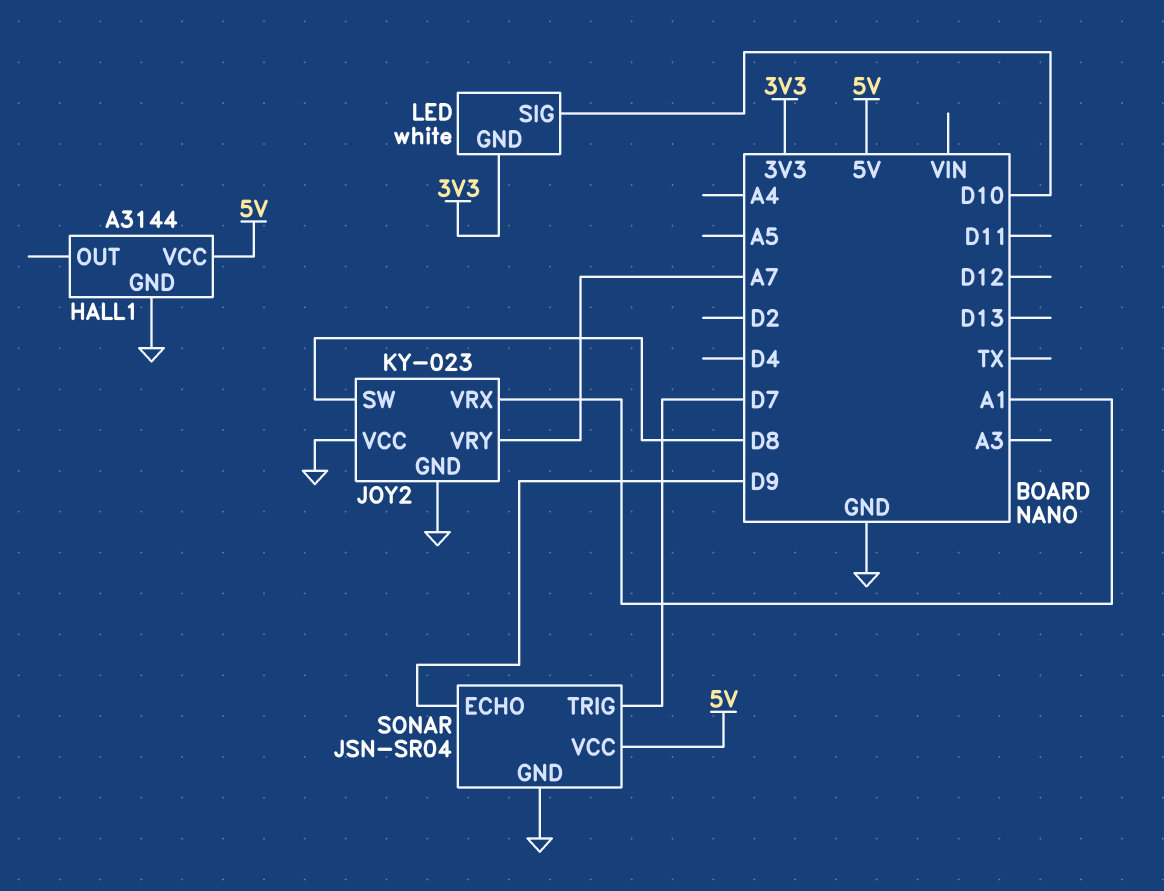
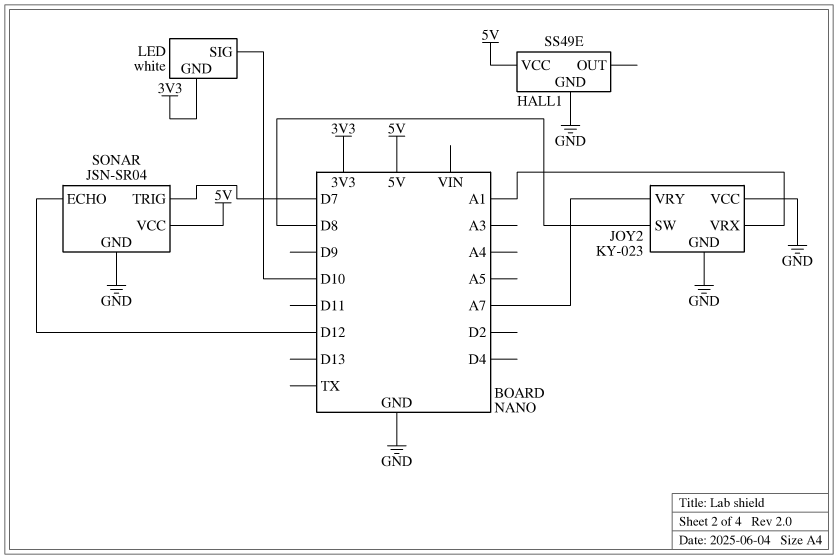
HALL1: A3144 -> SS49E
SONAR pin ECHO: D9 -> D12

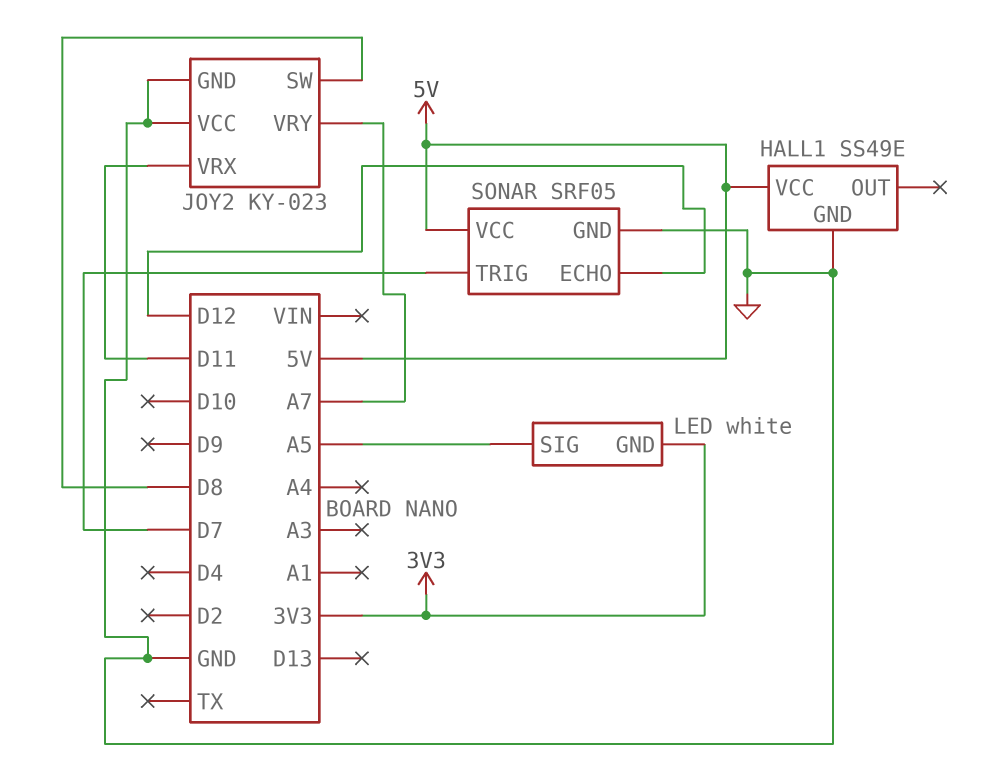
JOY2 pin VRX: A1 -> D11
LED pin SIG: D10 -> A5
SONAR: JSN-SR04 -> SRF05

